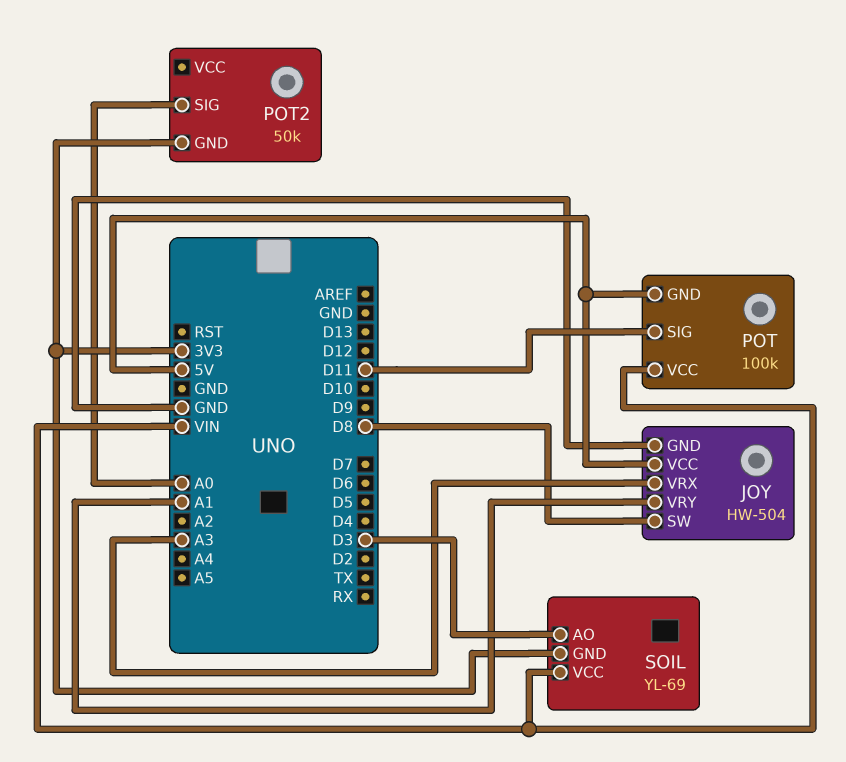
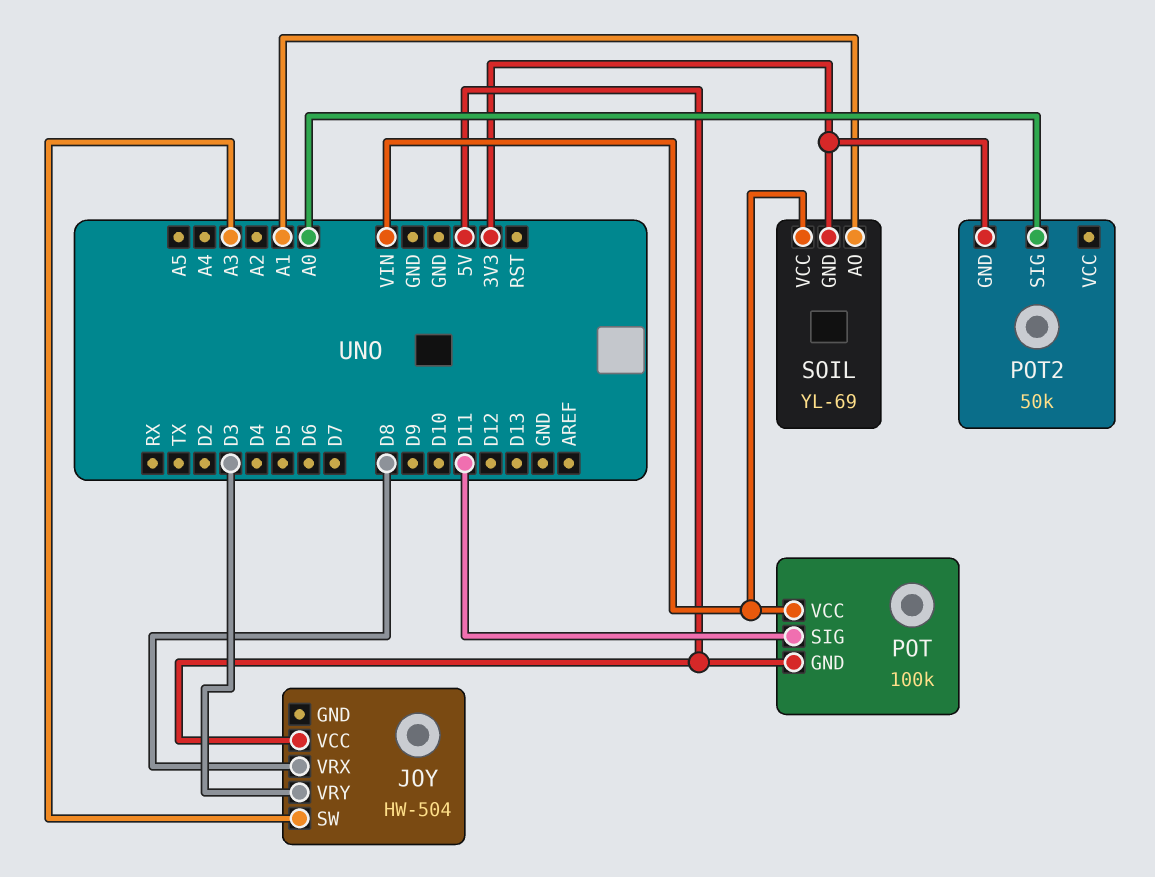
JOY pin GND: GND -> none
JOY pin SW: D8 -> A3
JOY pin VRX: A3 -> D8
JOY pin VRY: A1 -> D3
SOIL pin AO: D3 -> A1

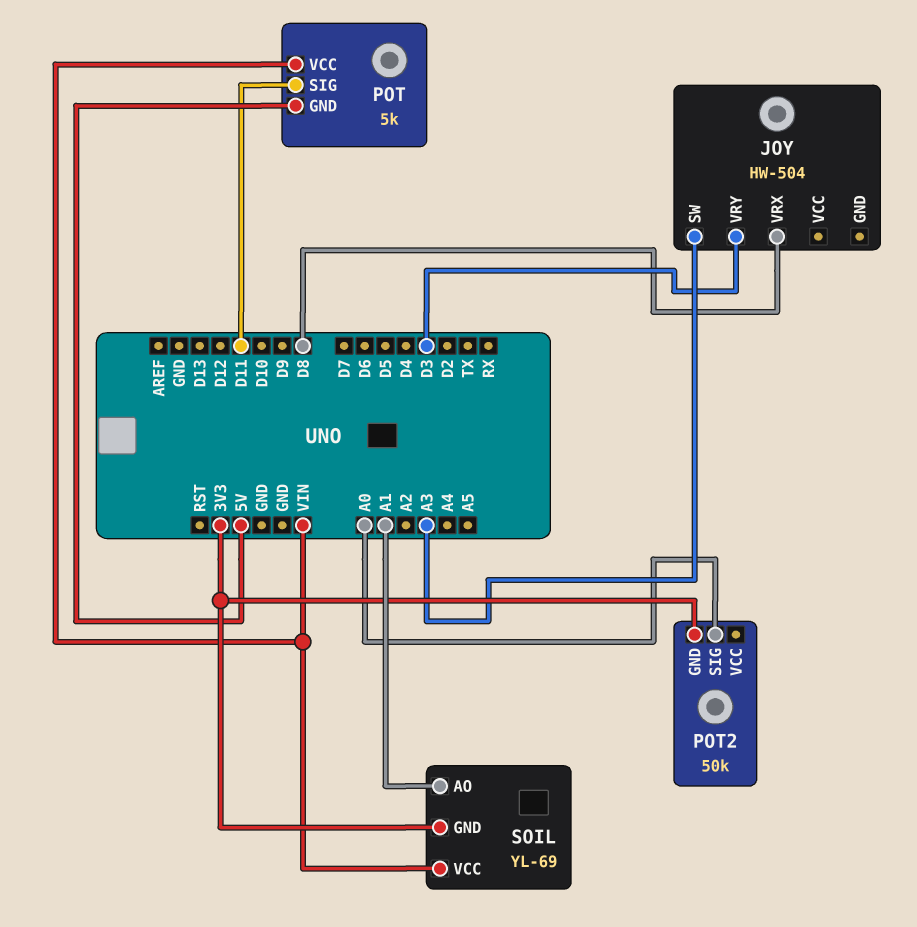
JOY pin VCC: 5V -> none
POT: 100k -> 5k

